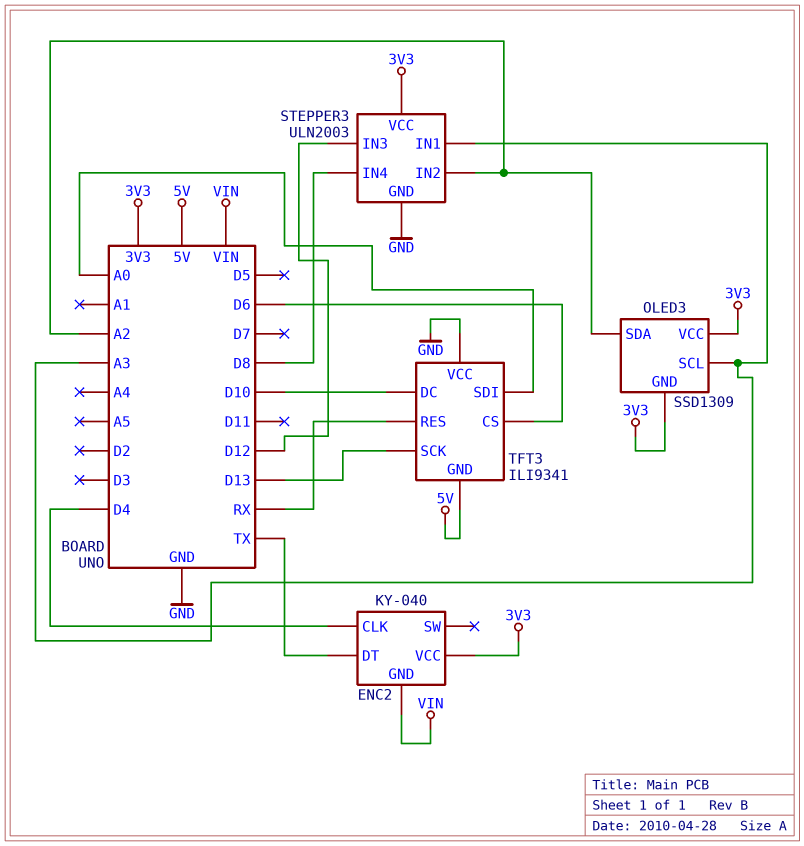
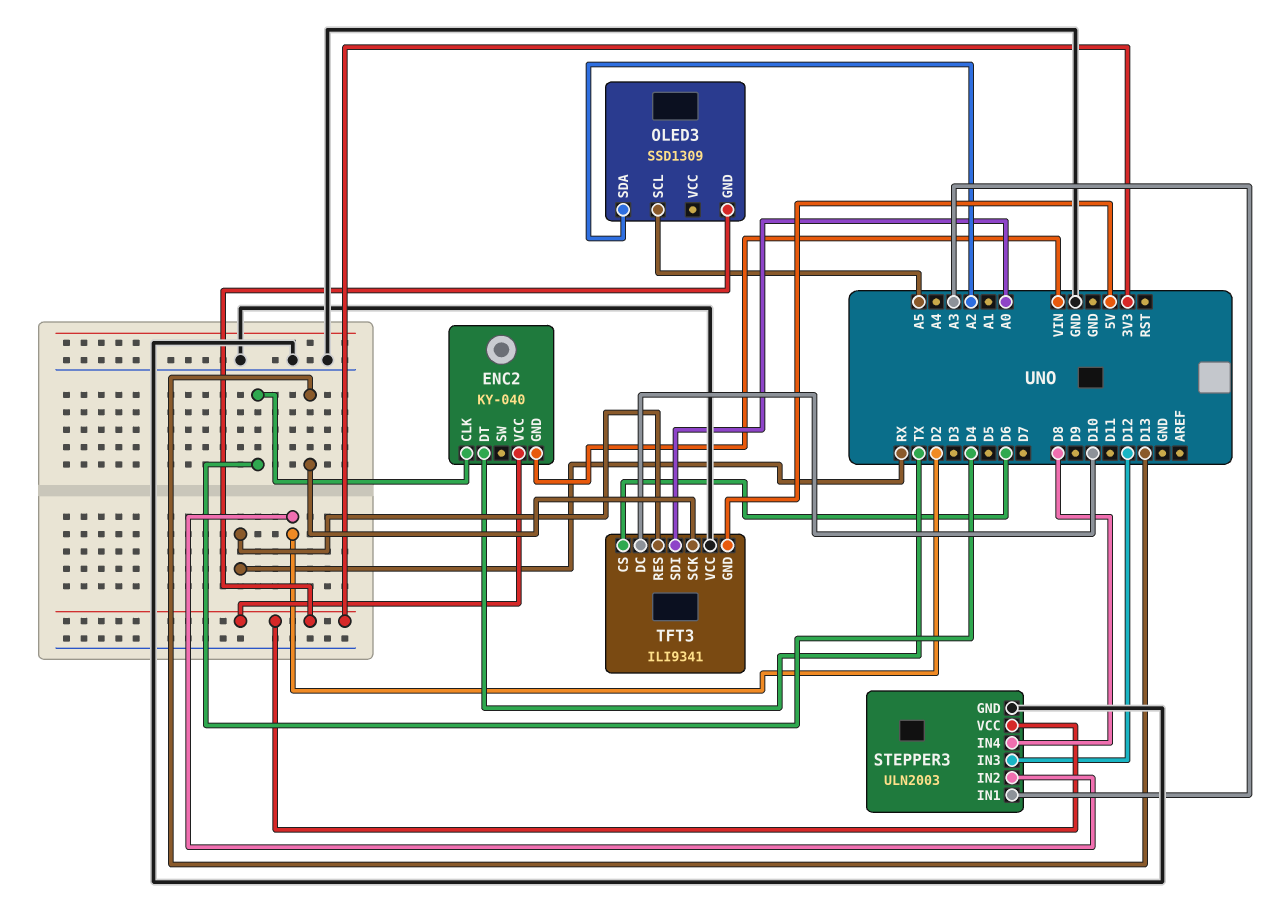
OLED3 pin SCL: A3 -> A5
OLED3 pin VCC: 3V3 -> none
STEPPER3 pin IN2: A2 -> D2

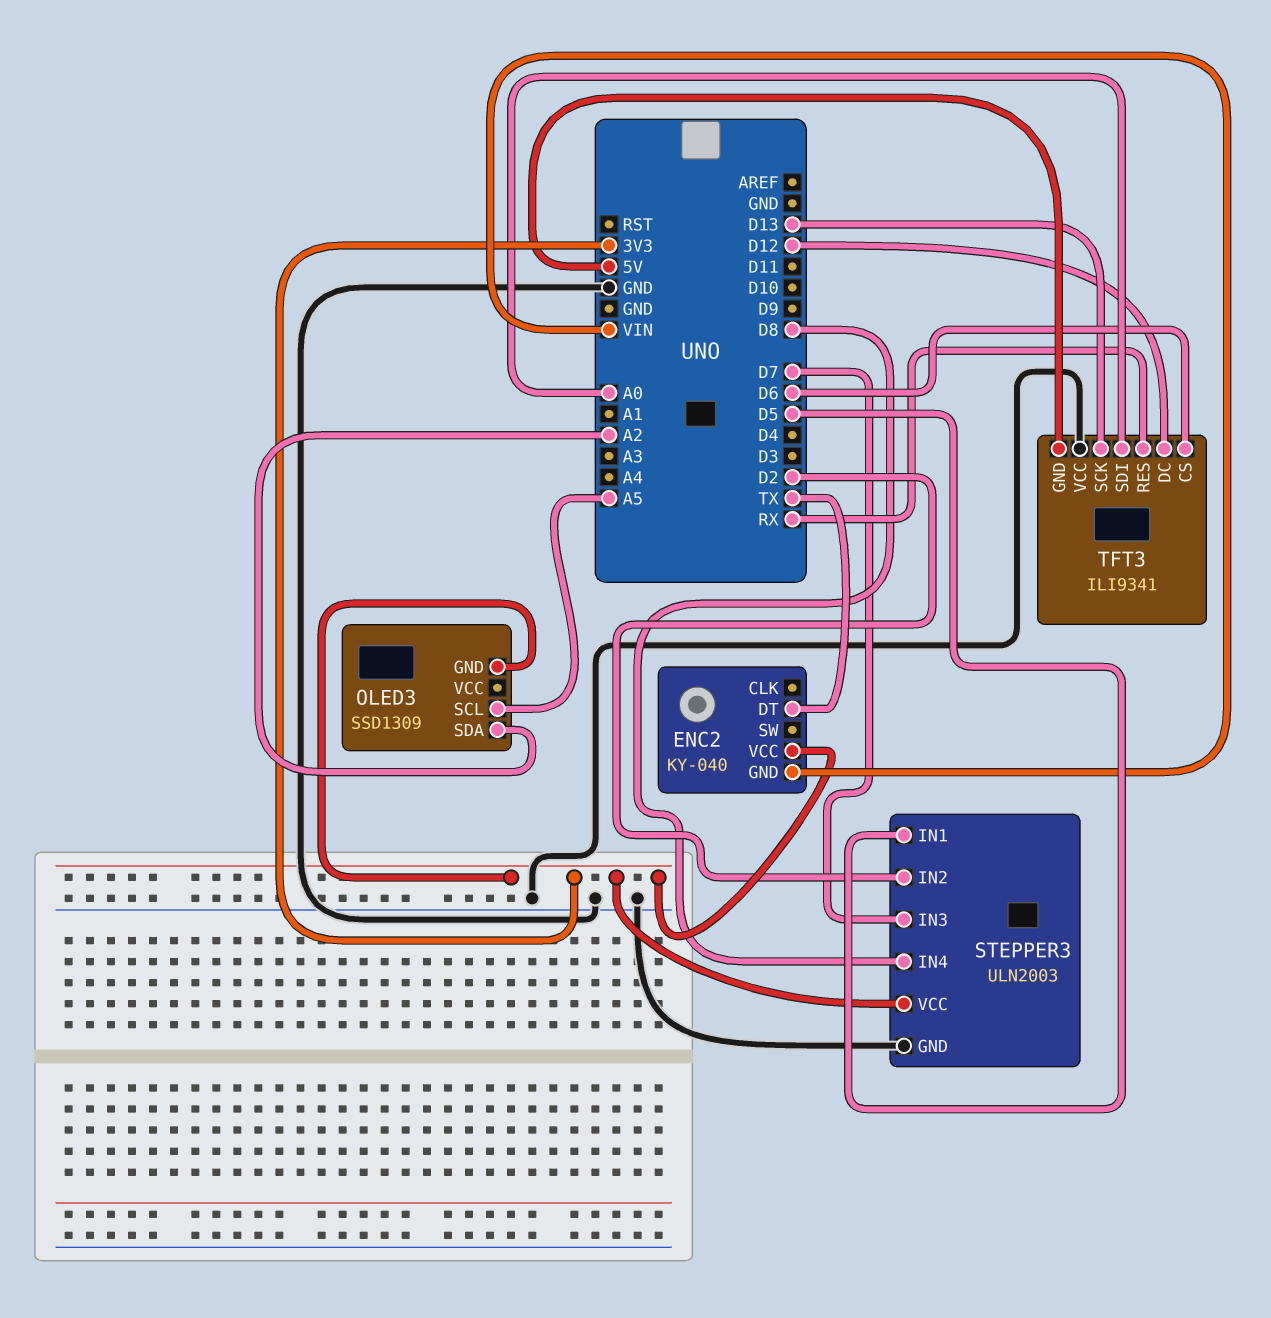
ENC2 pin CLK: D4 -> none
STEPPER3 pin IN1: A3 -> D5
STEPPER3 pin IN3: D12 -> D7
TFT3 pin DC: D10 -> D12

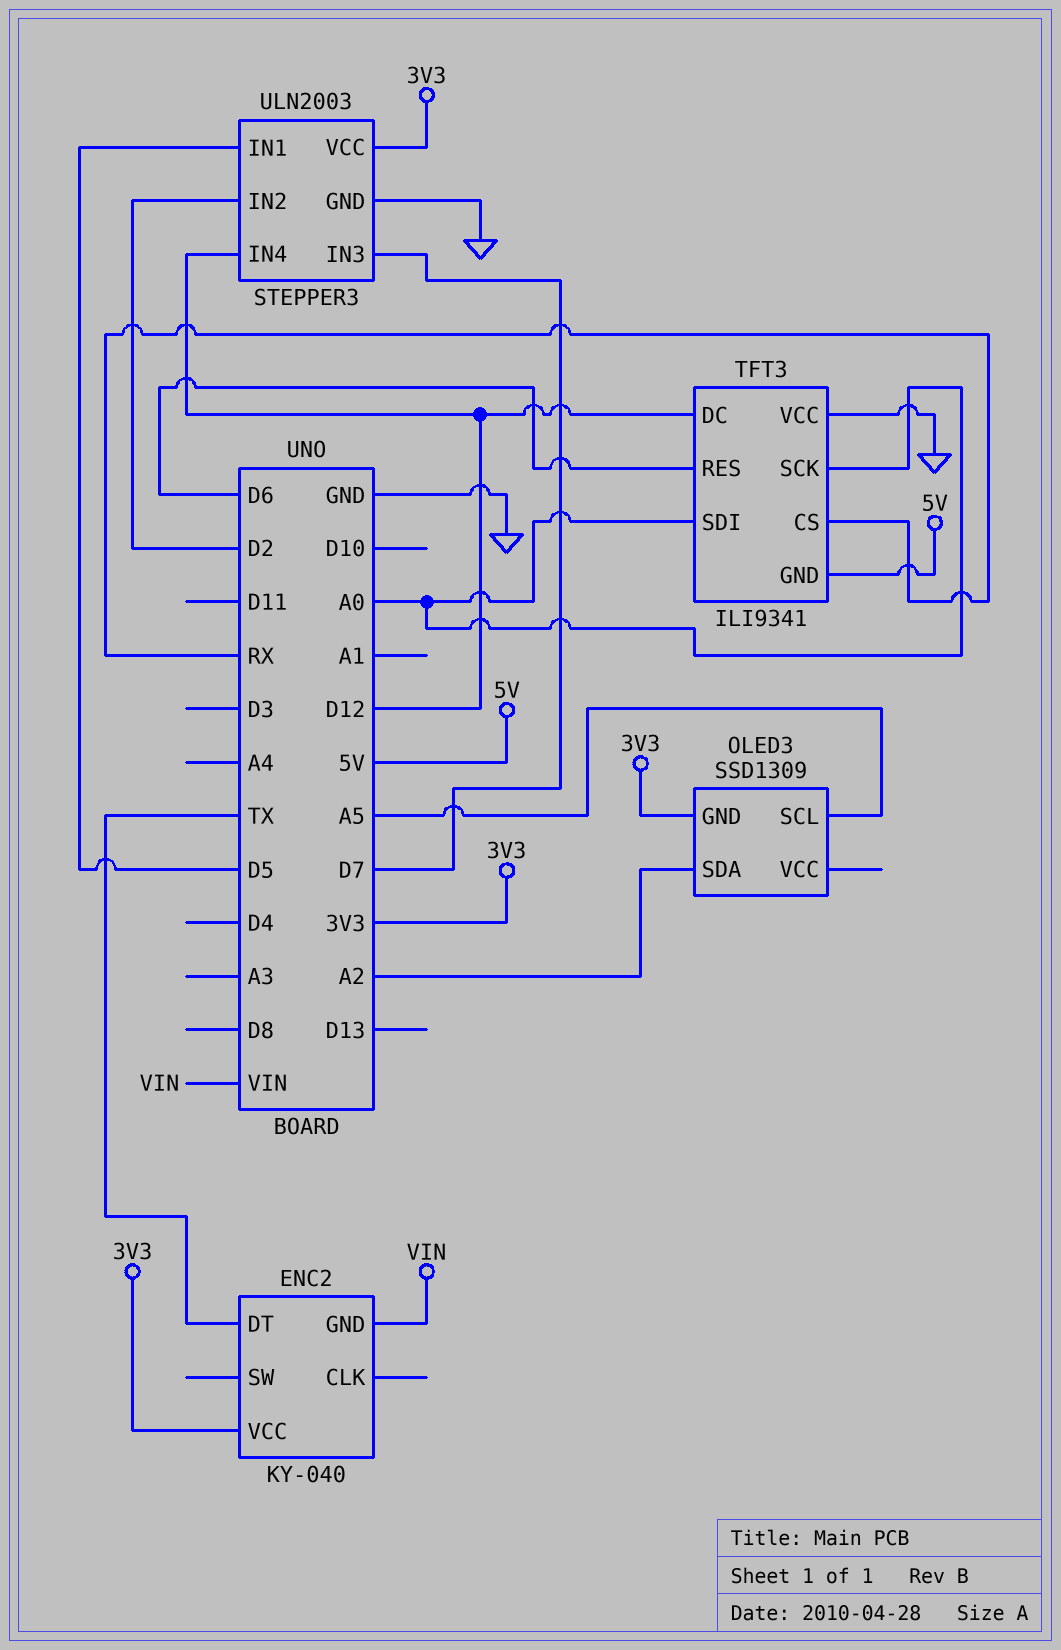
STEPPER3 pin IN4: D8 -> D12
TFT3 pin CS: D6 -> RX
TFT3 pin RES: RX -> D6
TFT3 pin SCK: D13 -> A0

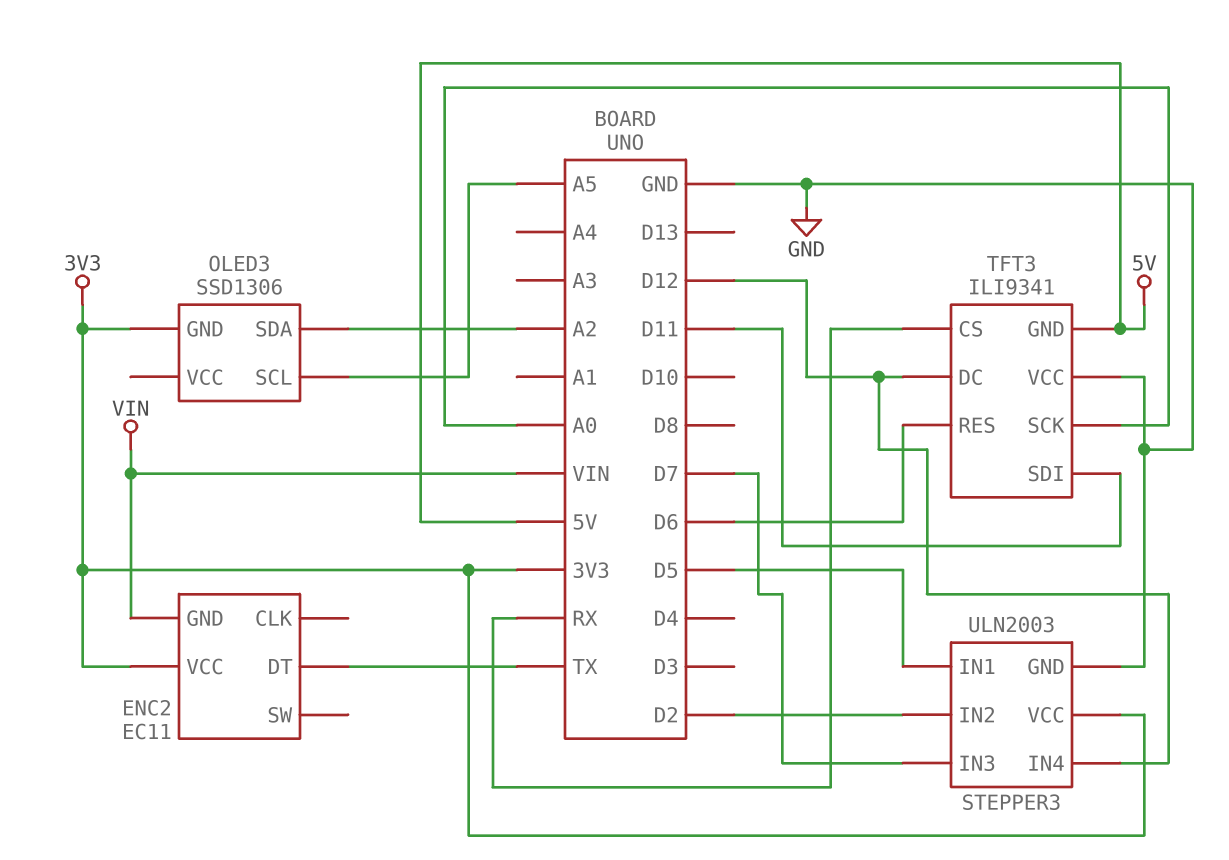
ENC2: KY-040 -> EC11
OLED3: SSD1309 -> SSD1306
TFT3 pin SDI: A0 -> D11

